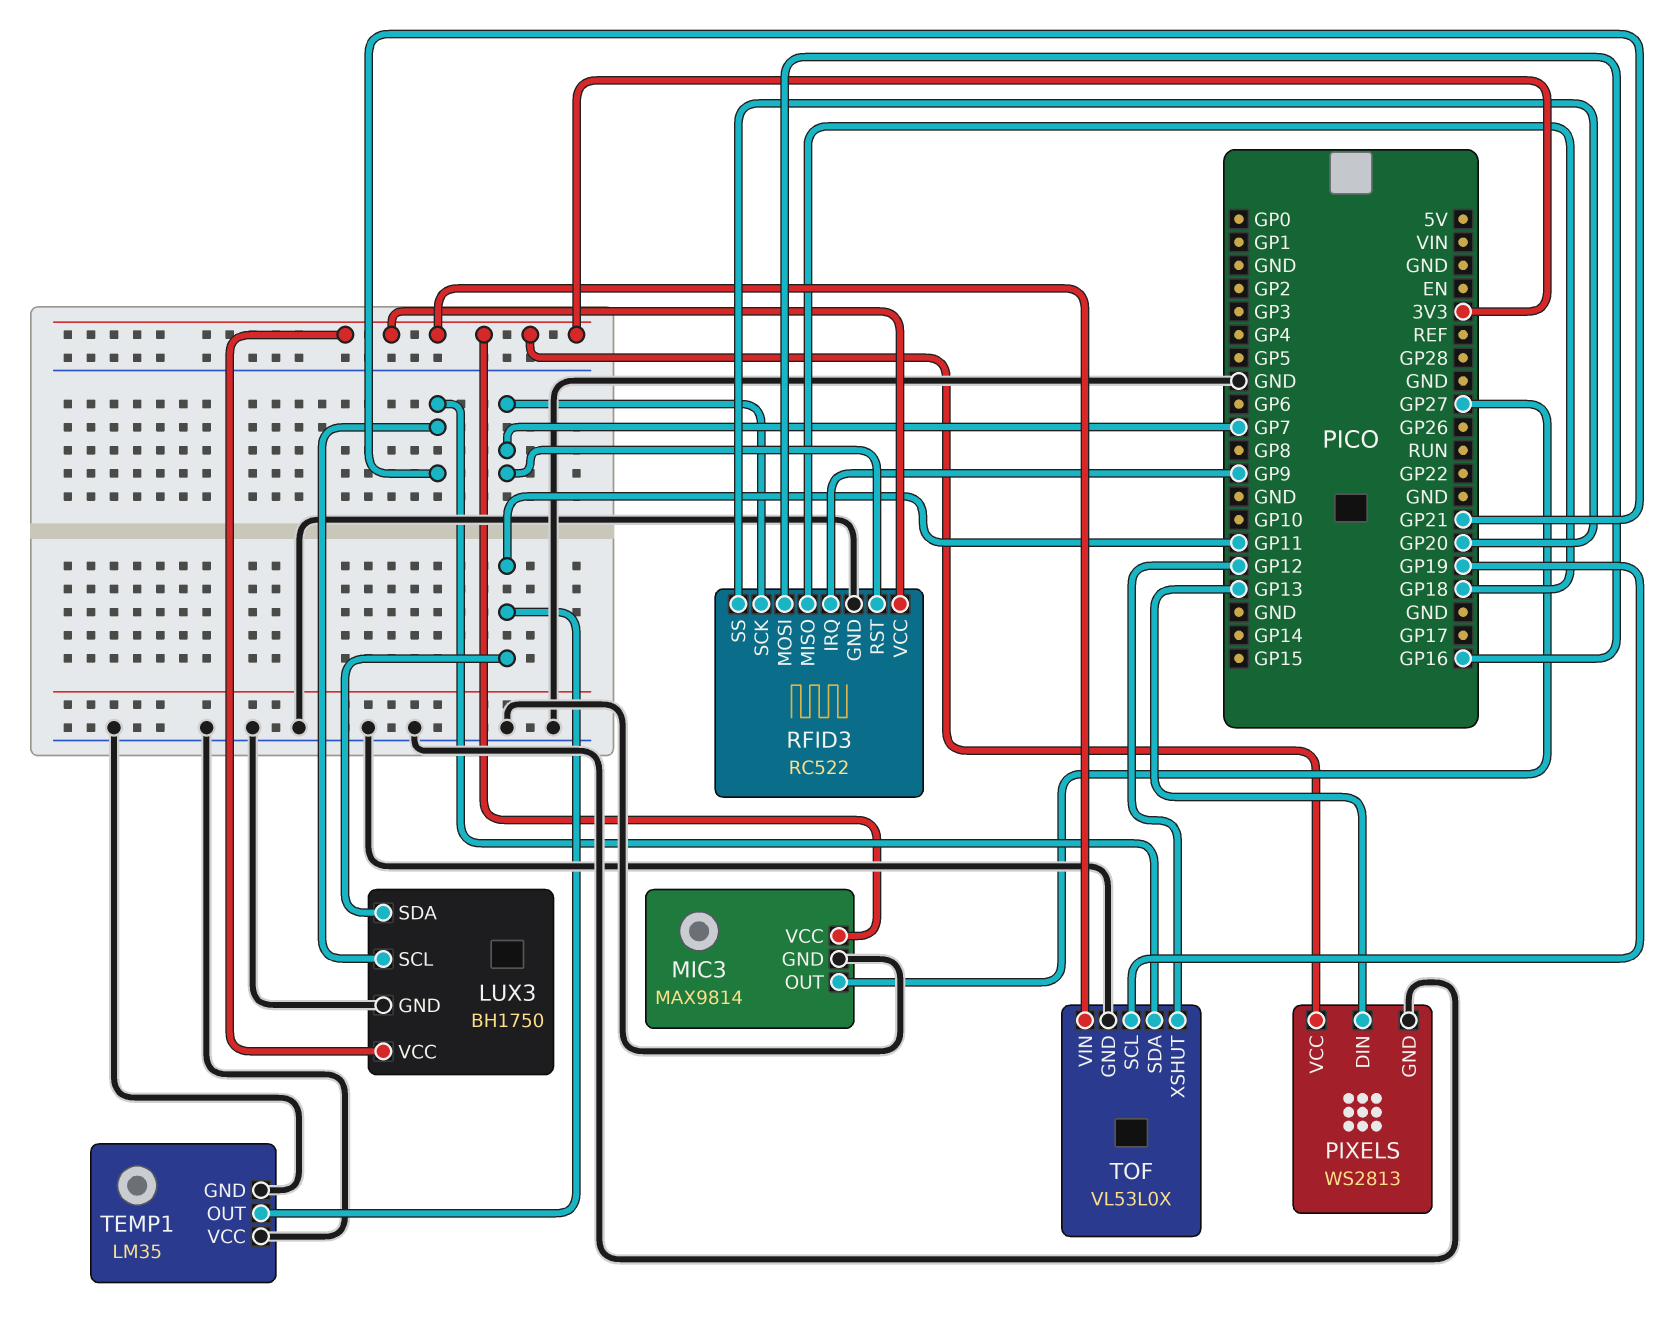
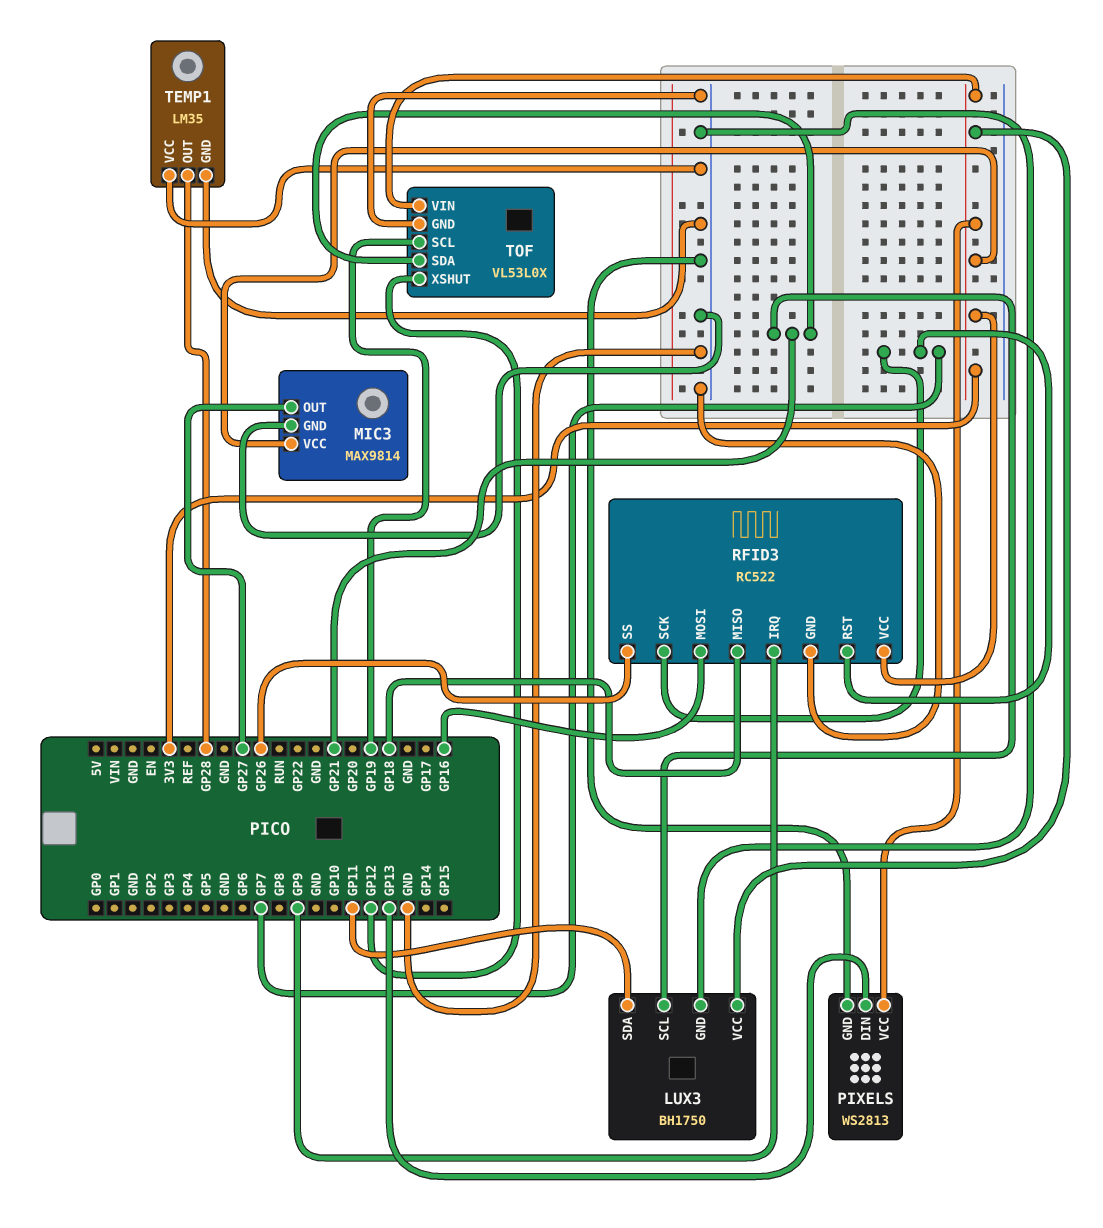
RFID3 pin SS: GP20 -> GP26
TEMP1 pin OUT: GP11 -> GP28

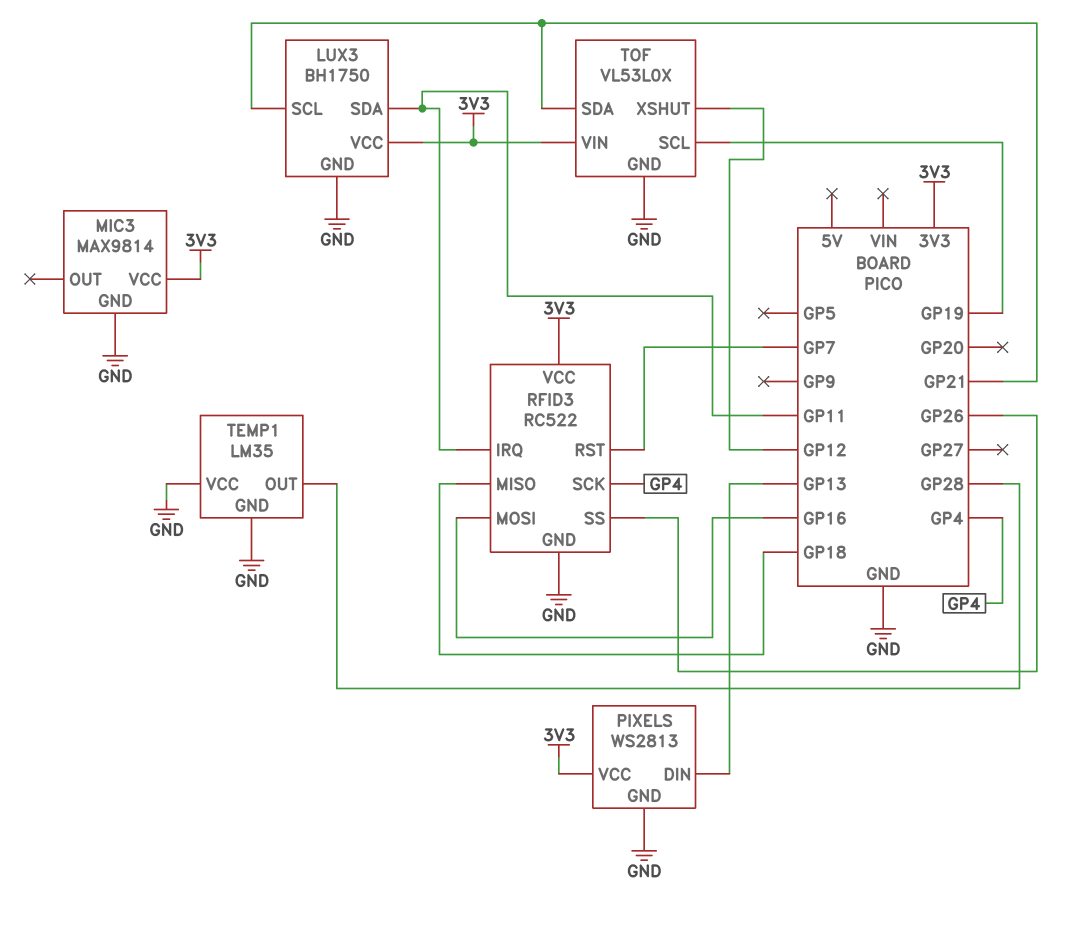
MIC3 pin OUT: GP27 -> none
RFID3 pin IRQ: GP9 -> GP11
RFID3 pin SCK: GP7 -> GP4

